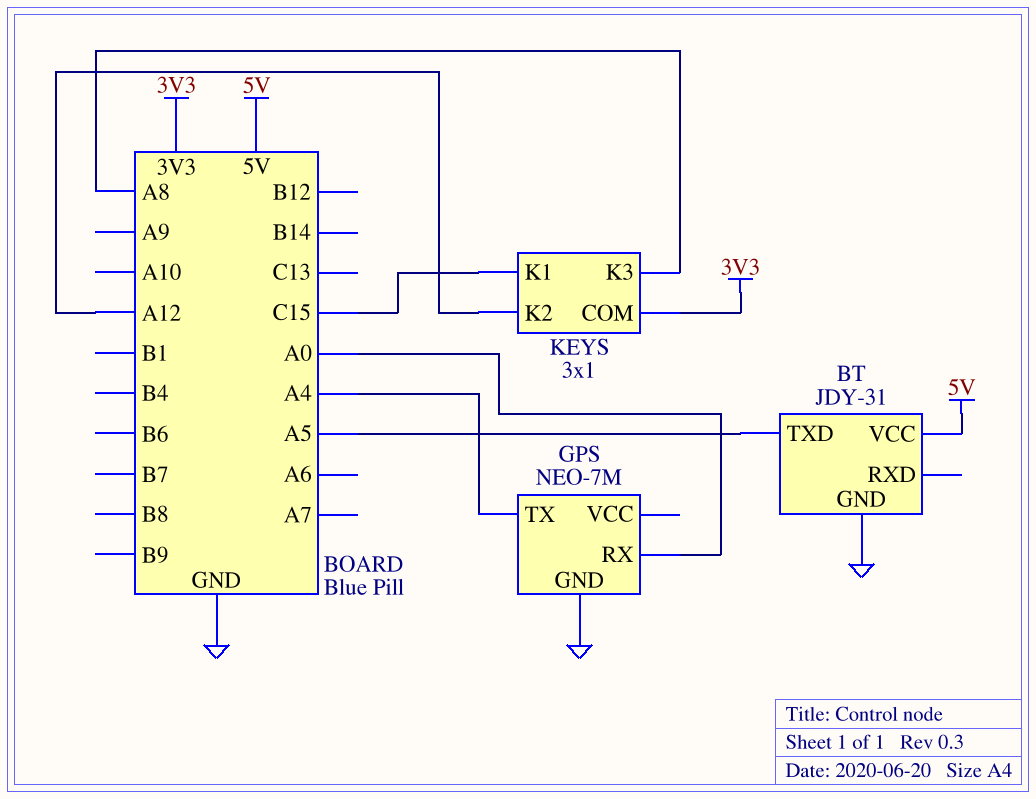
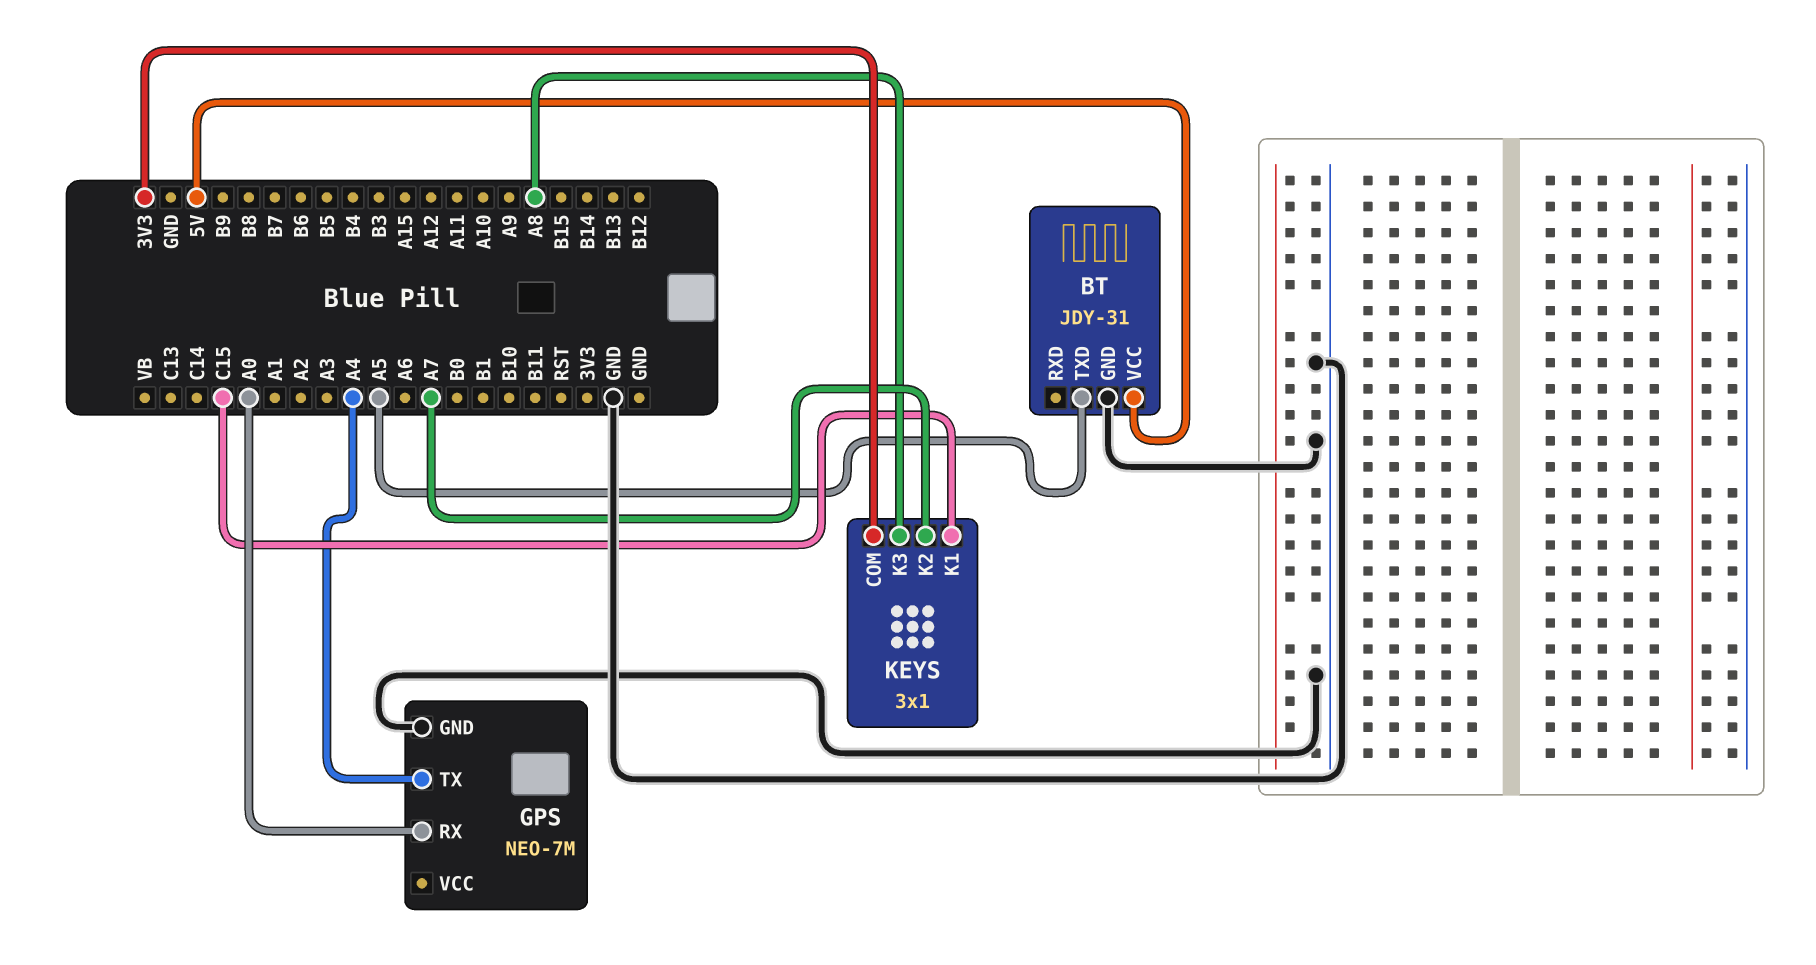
KEYS pin K2: A12 -> A7

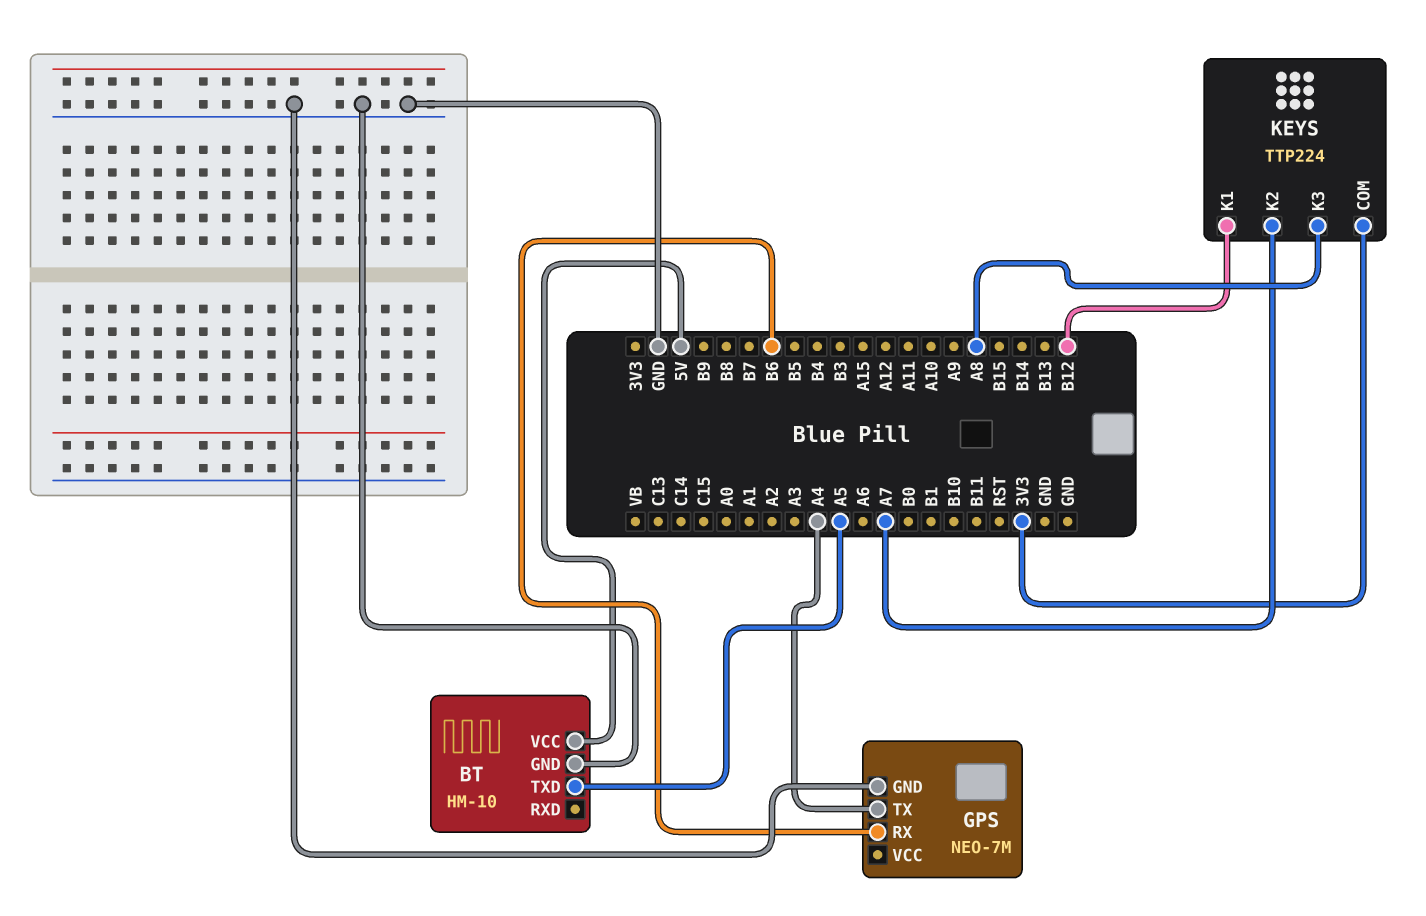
BT: JDY-31 -> HM-10
GPS pin RX: A0 -> B6
KEYS: 3x1 -> TTP224
KEYS pin K1: C15 -> B12

